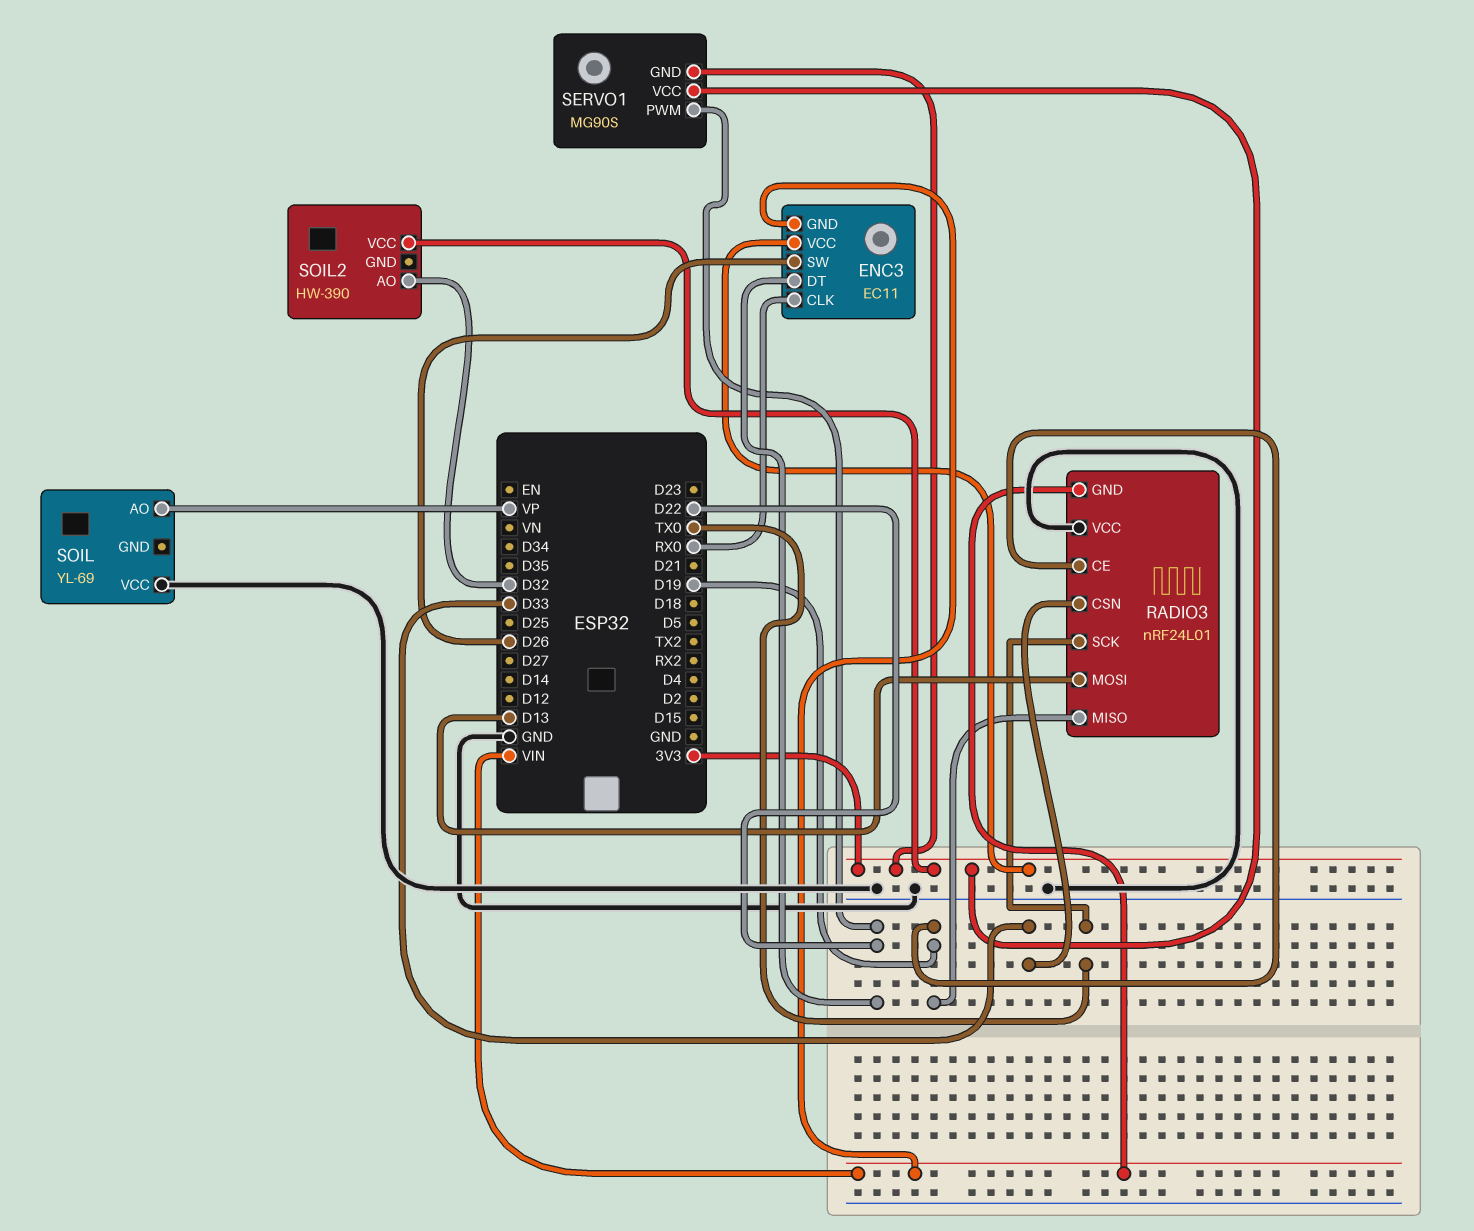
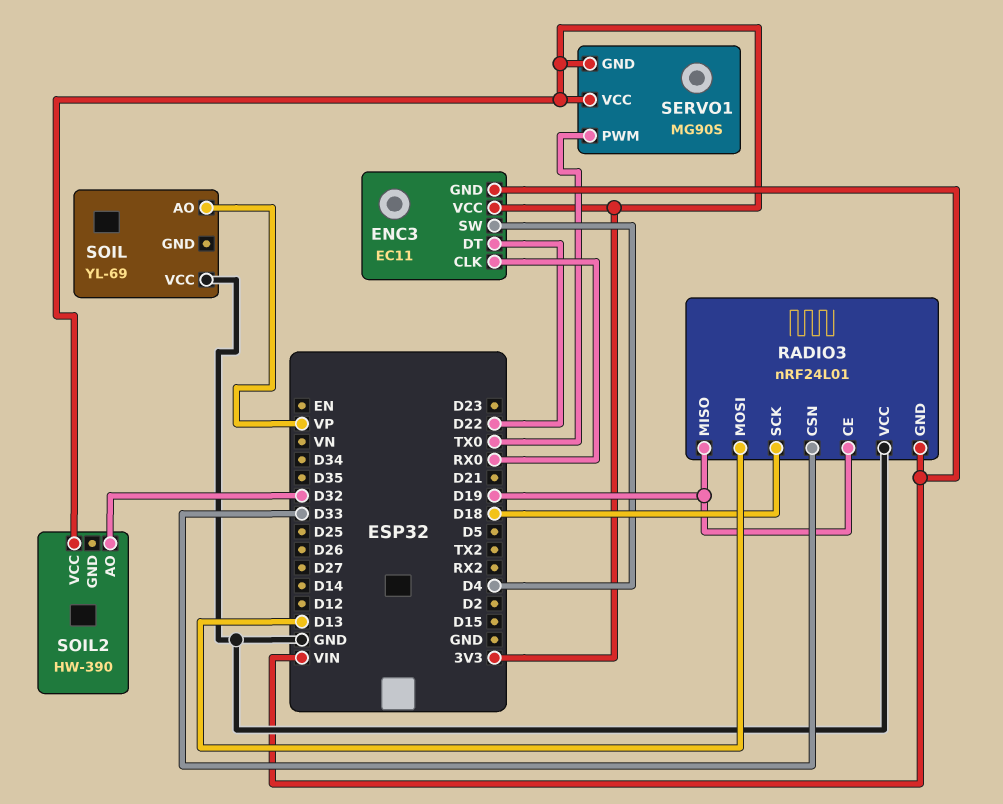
ENC3 pin SW: D26 -> D4
RADIO3 pin SCK: TX0 -> D18
SERVO1 pin PWM: D22 -> TX0

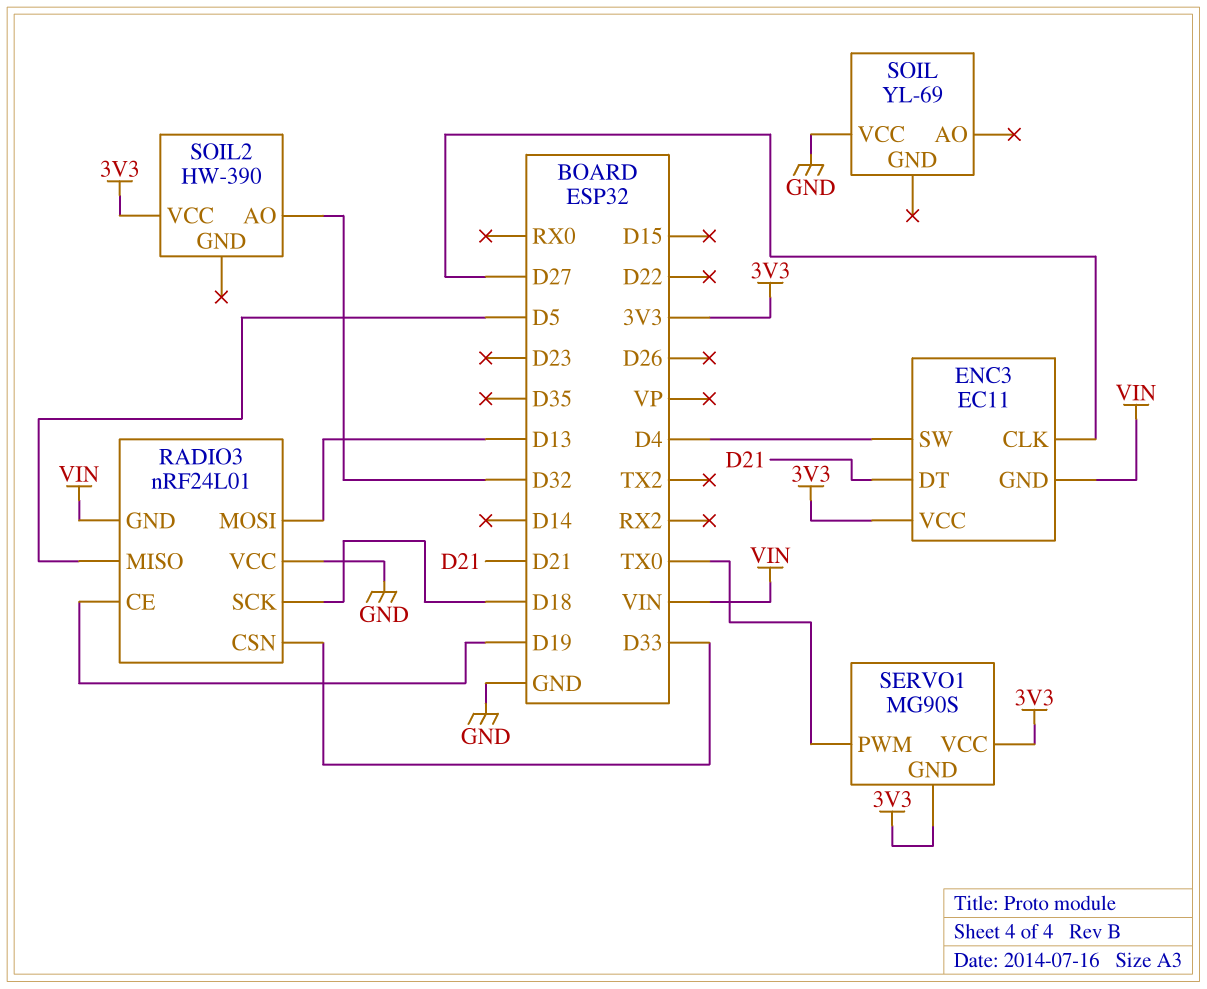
ENC3 pin CLK: RX0 -> D27
ENC3 pin DT: D22 -> D21
RADIO3 pin MISO: D19 -> D5
SOIL pin AO: VP -> none

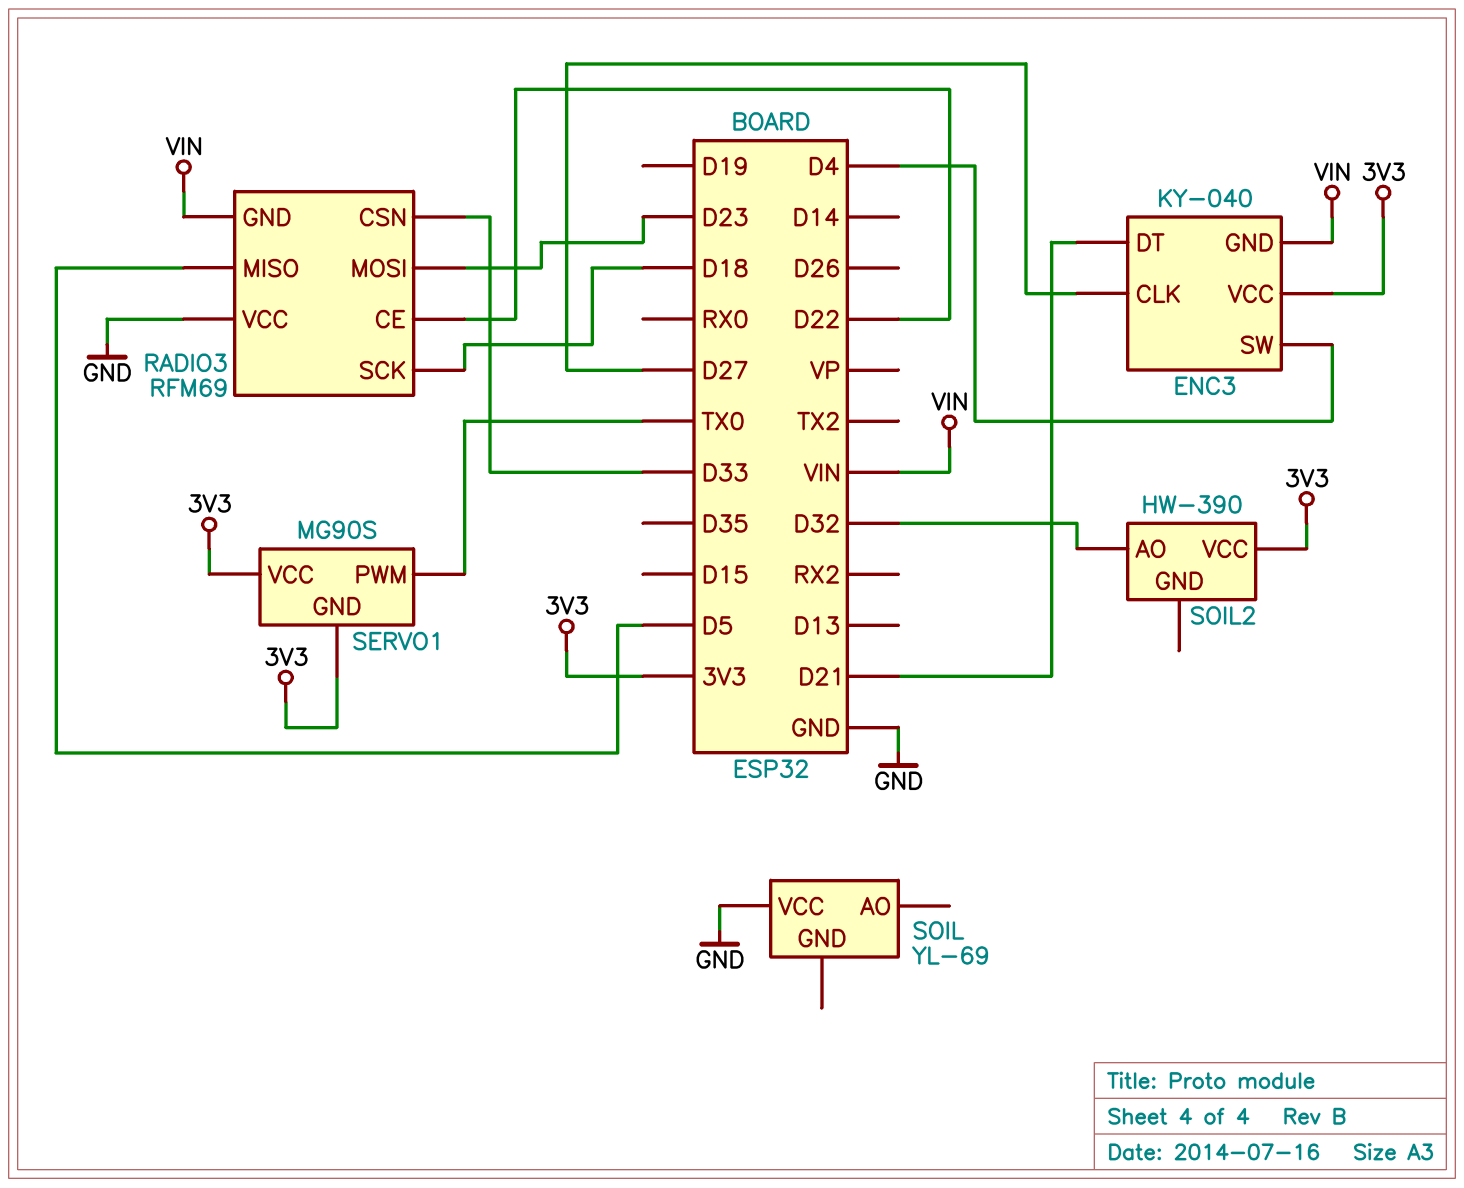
ENC3: EC11 -> KY-040
RADIO3: nRF24L01 -> RFM69
RADIO3 pin CE: D19 -> D22
RADIO3 pin MOSI: D13 -> D23

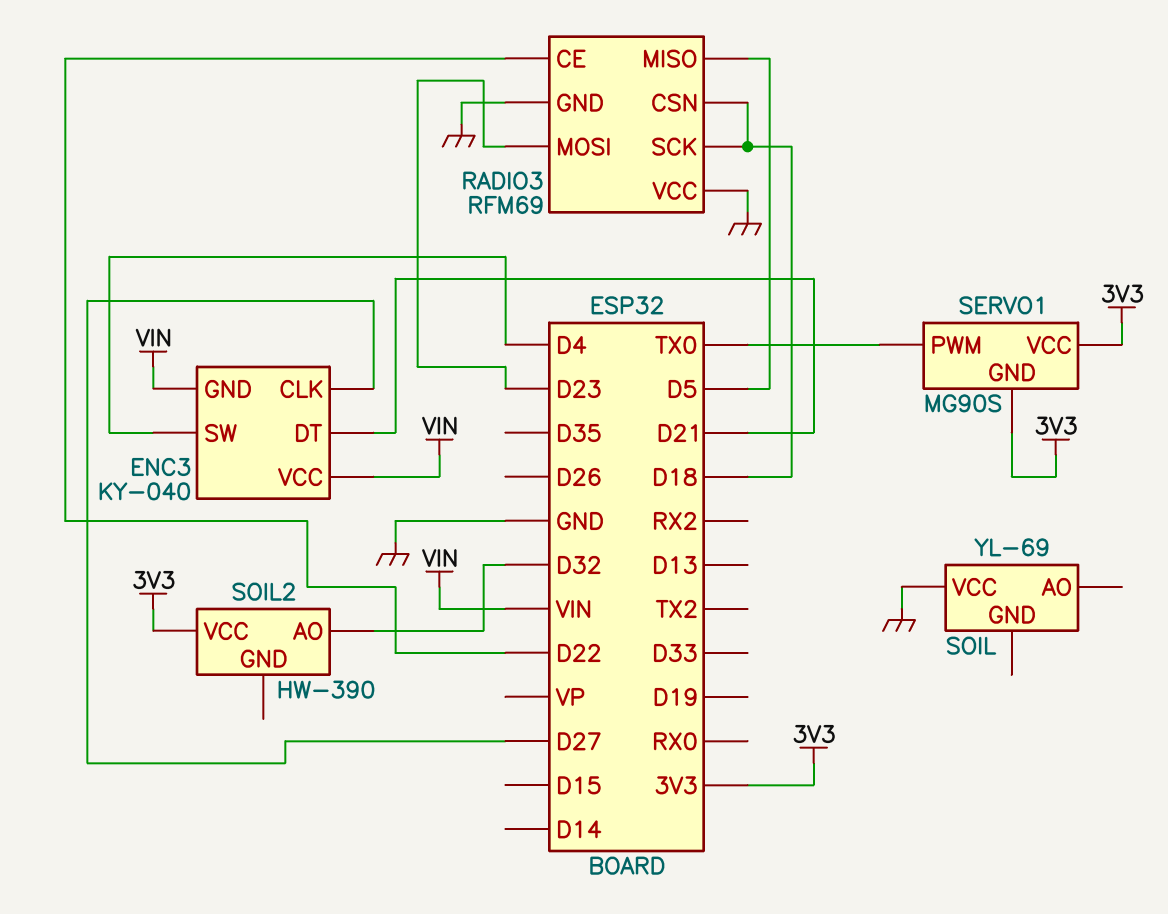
ENC3 pin VCC: 3V3 -> VIN
RADIO3 pin CSN: D33 -> D18
RADIO3 pin GND: VIN -> GND

